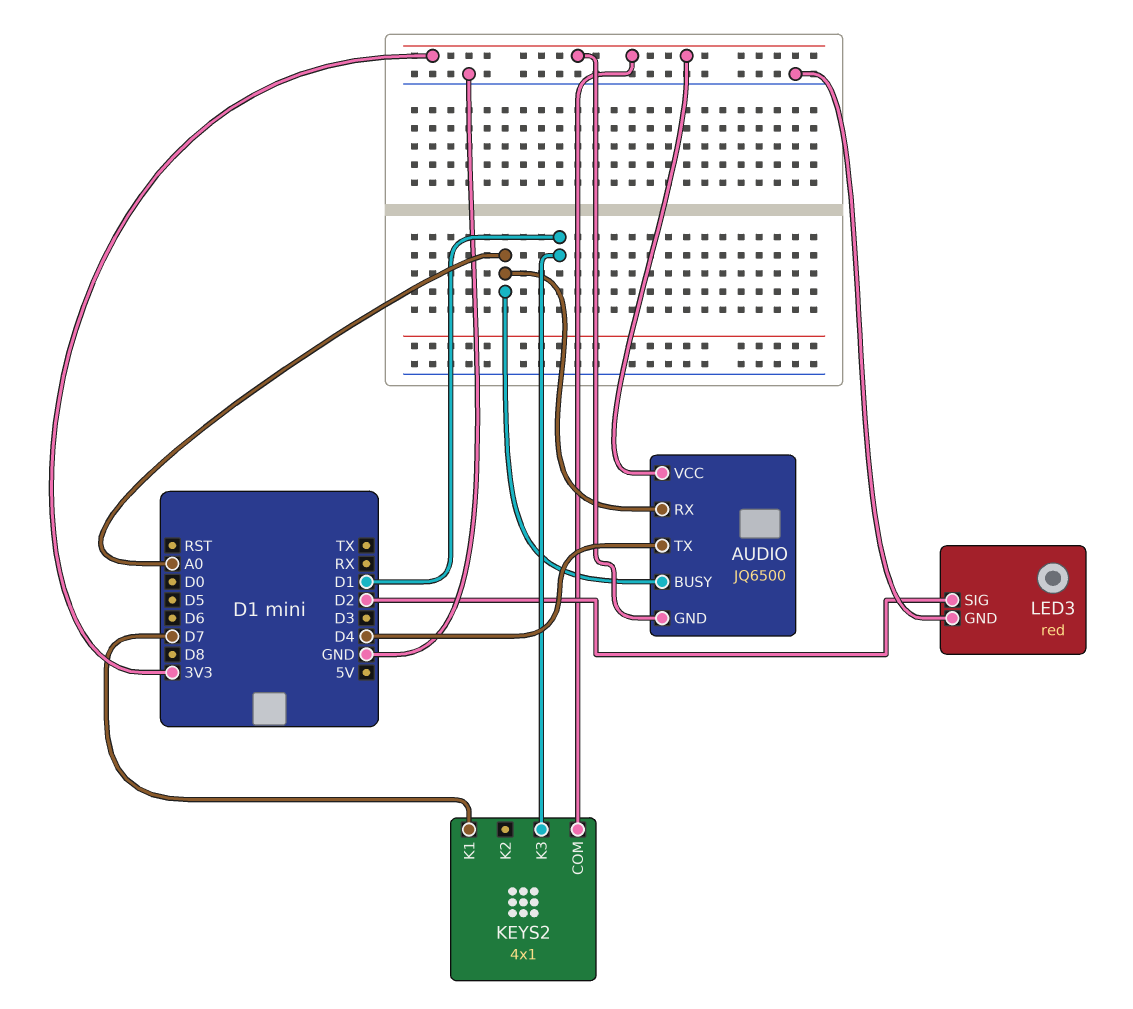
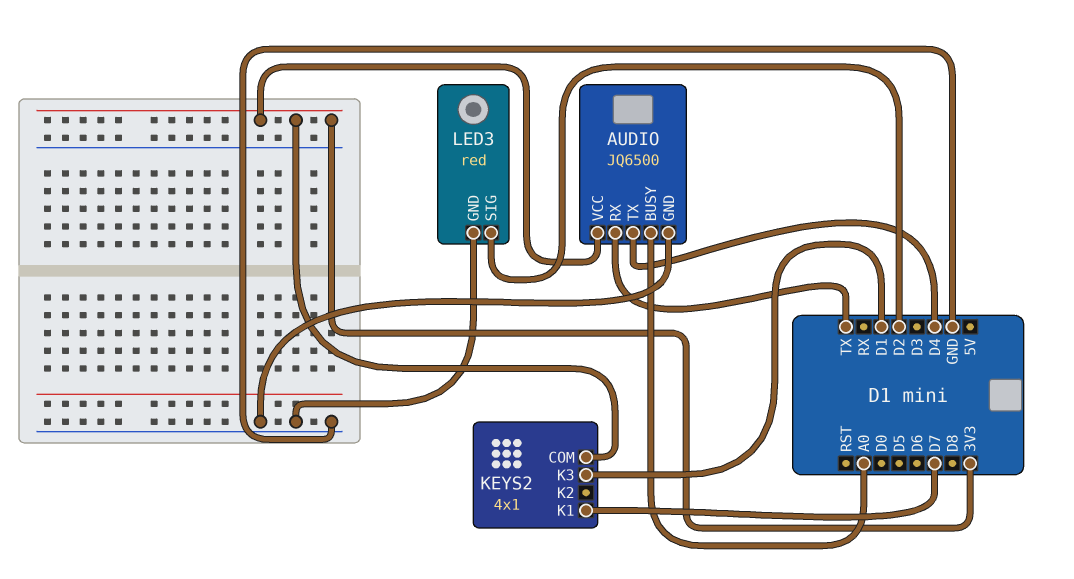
AUDIO pin GND: 3V3 -> GND
AUDIO pin RX: A0 -> TX

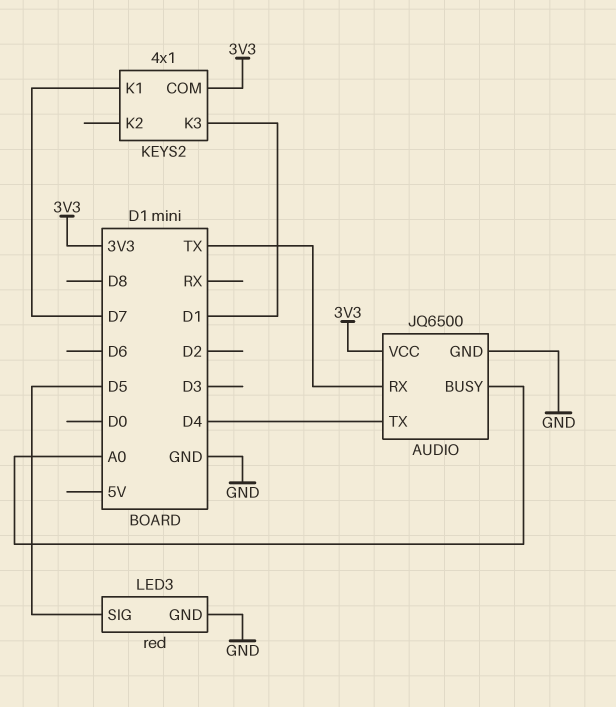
LED3 pin SIG: D2 -> D5

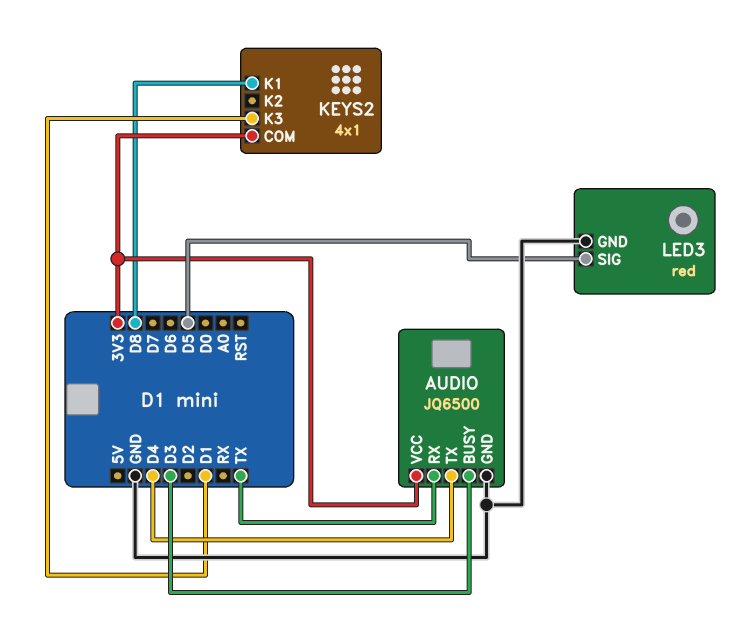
AUDIO pin BUSY: A0 -> D3
KEYS2 pin K1: D7 -> D8

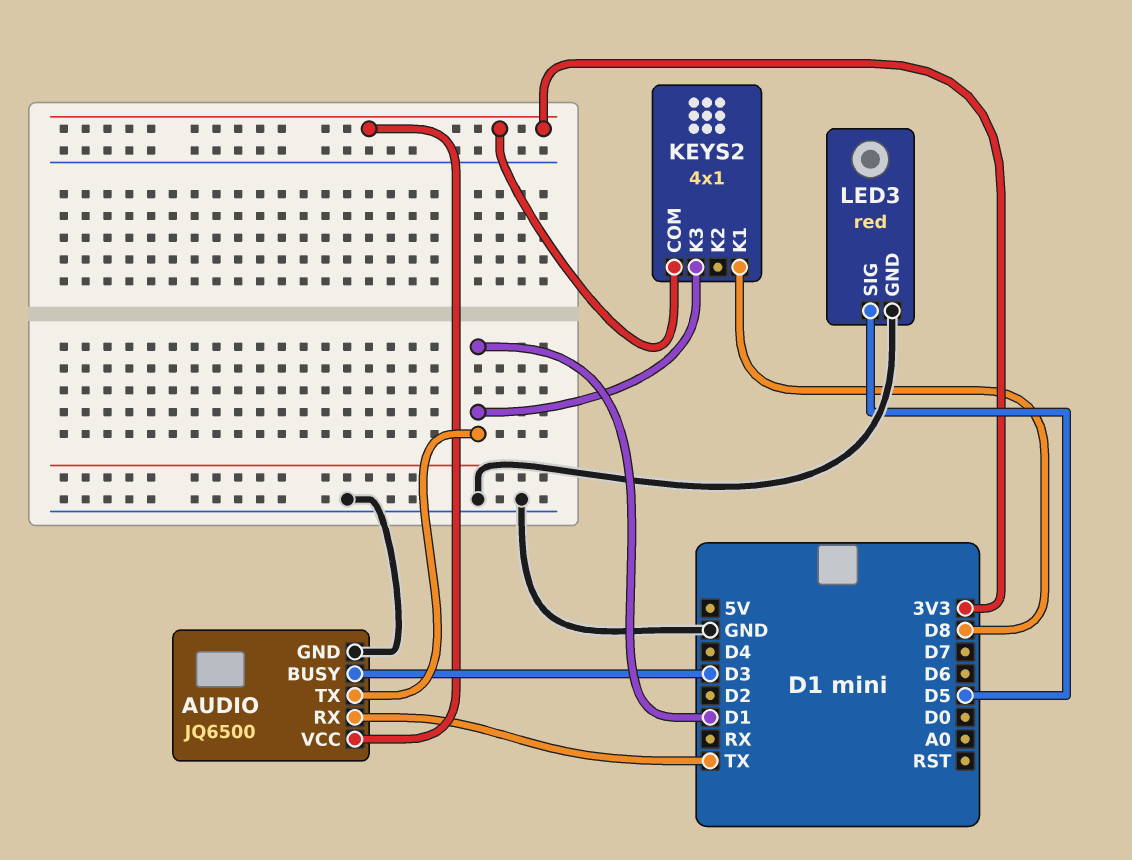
AUDIO pin TX: D4 -> D1

